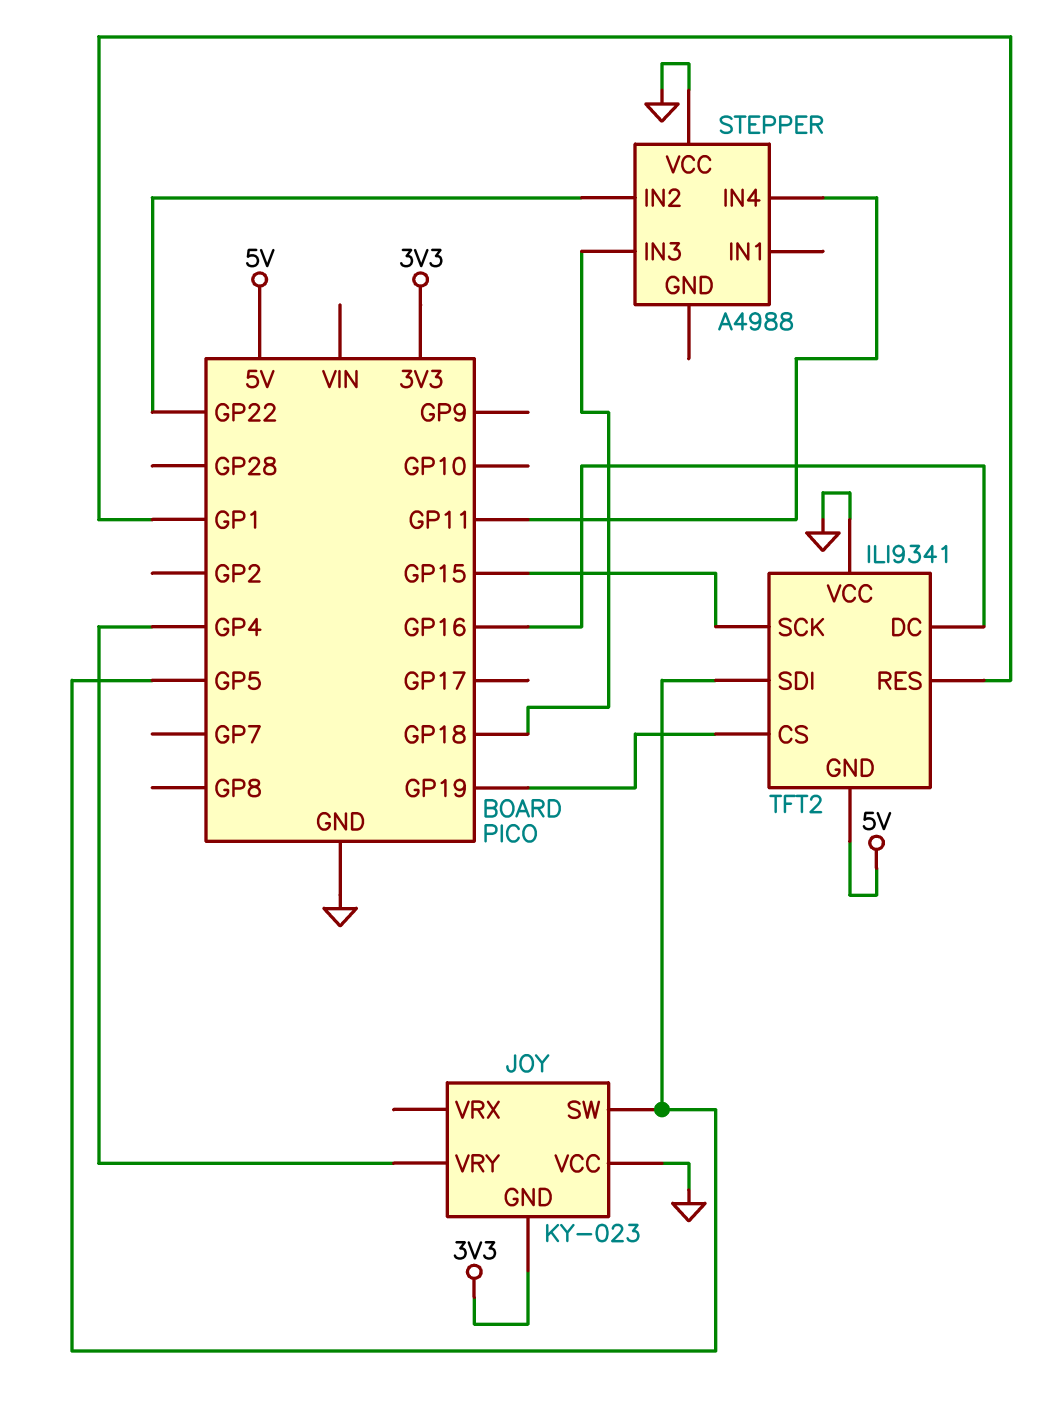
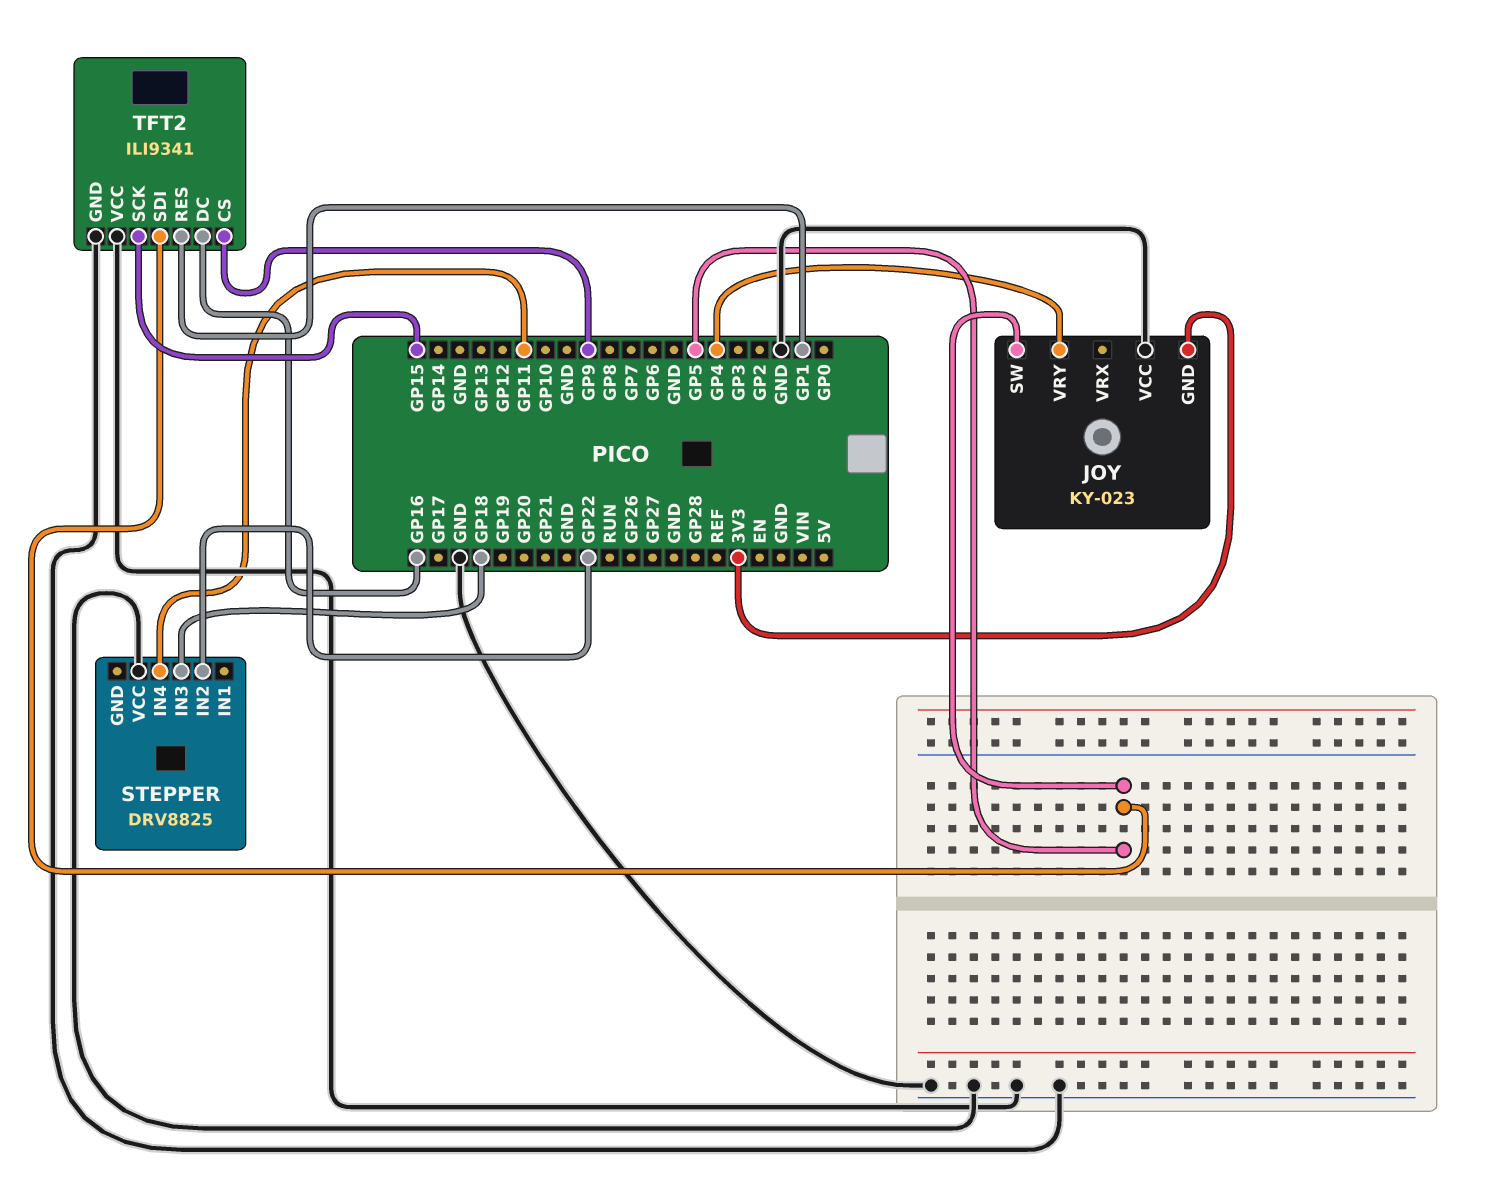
STEPPER: A4988 -> DRV8825
TFT2 pin CS: GP19 -> GP9
TFT2 pin GND: 5V -> GND

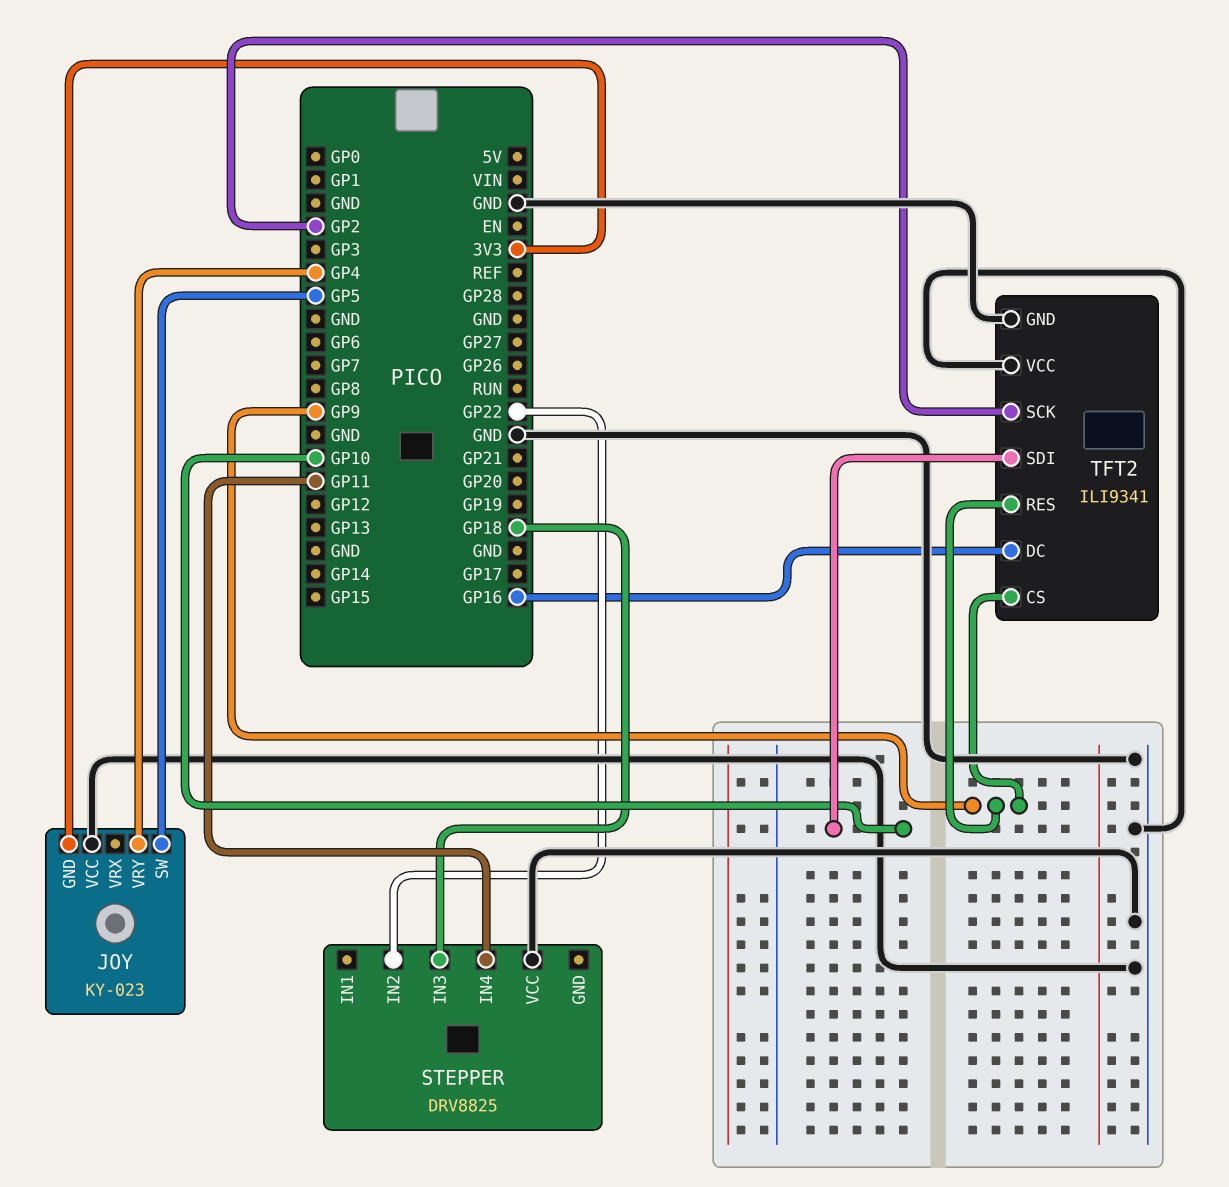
TFT2 pin RES: GP1 -> GP9
TFT2 pin SCK: GP15 -> GP2
TFT2 pin SDI: GP5 -> GP10

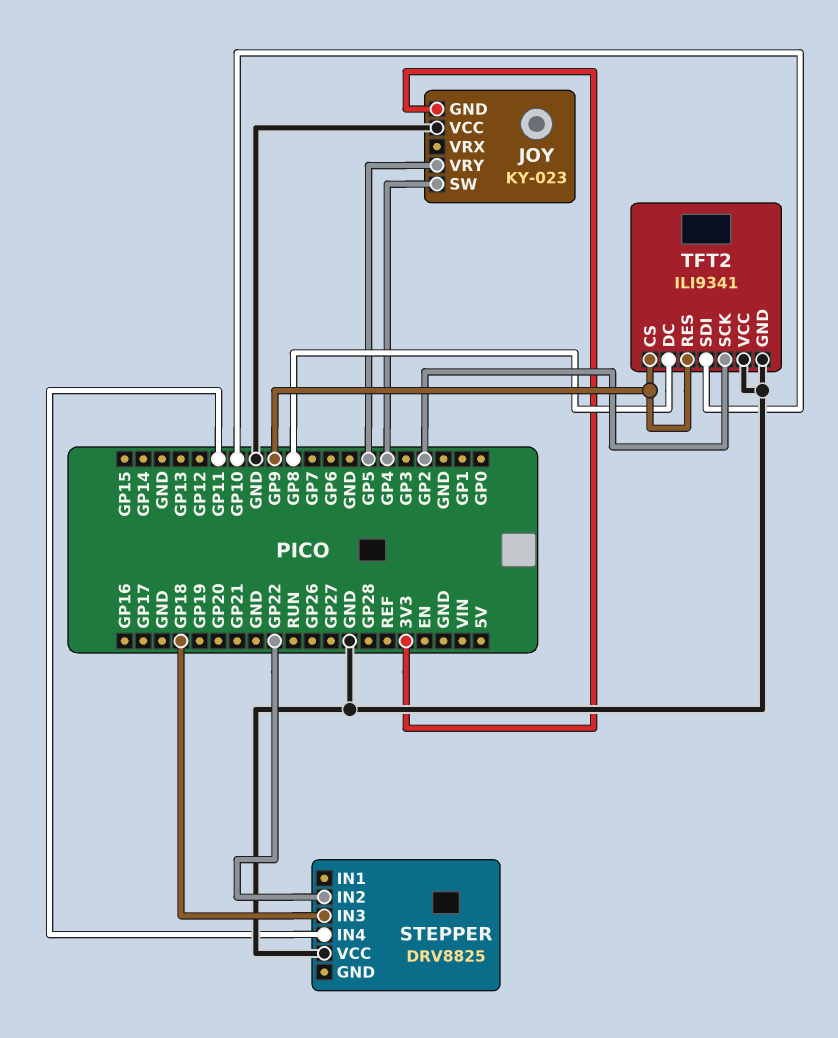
JOY pin SW: GP5 -> GP4
JOY pin VRY: GP4 -> GP5
TFT2 pin DC: GP16 -> GP8

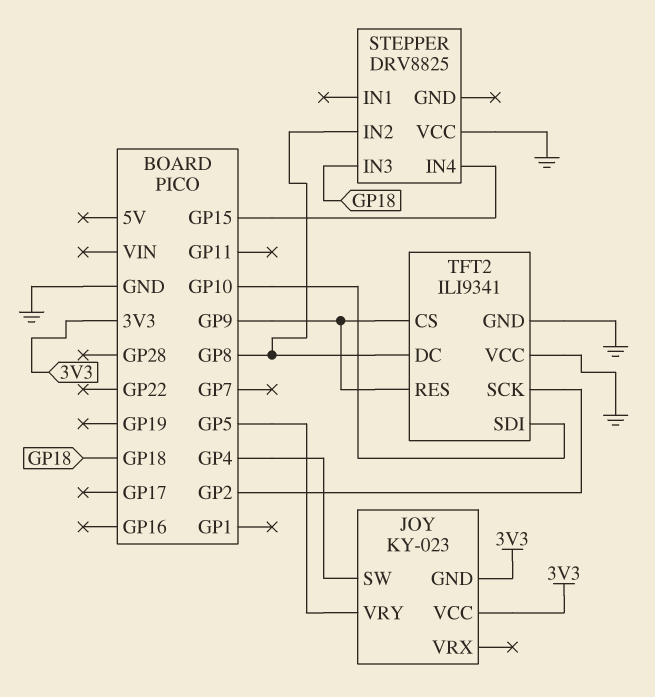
JOY pin VCC: GND -> 3V3
STEPPER pin IN2: GP22 -> GP8
STEPPER pin IN4: GP11 -> GP15

